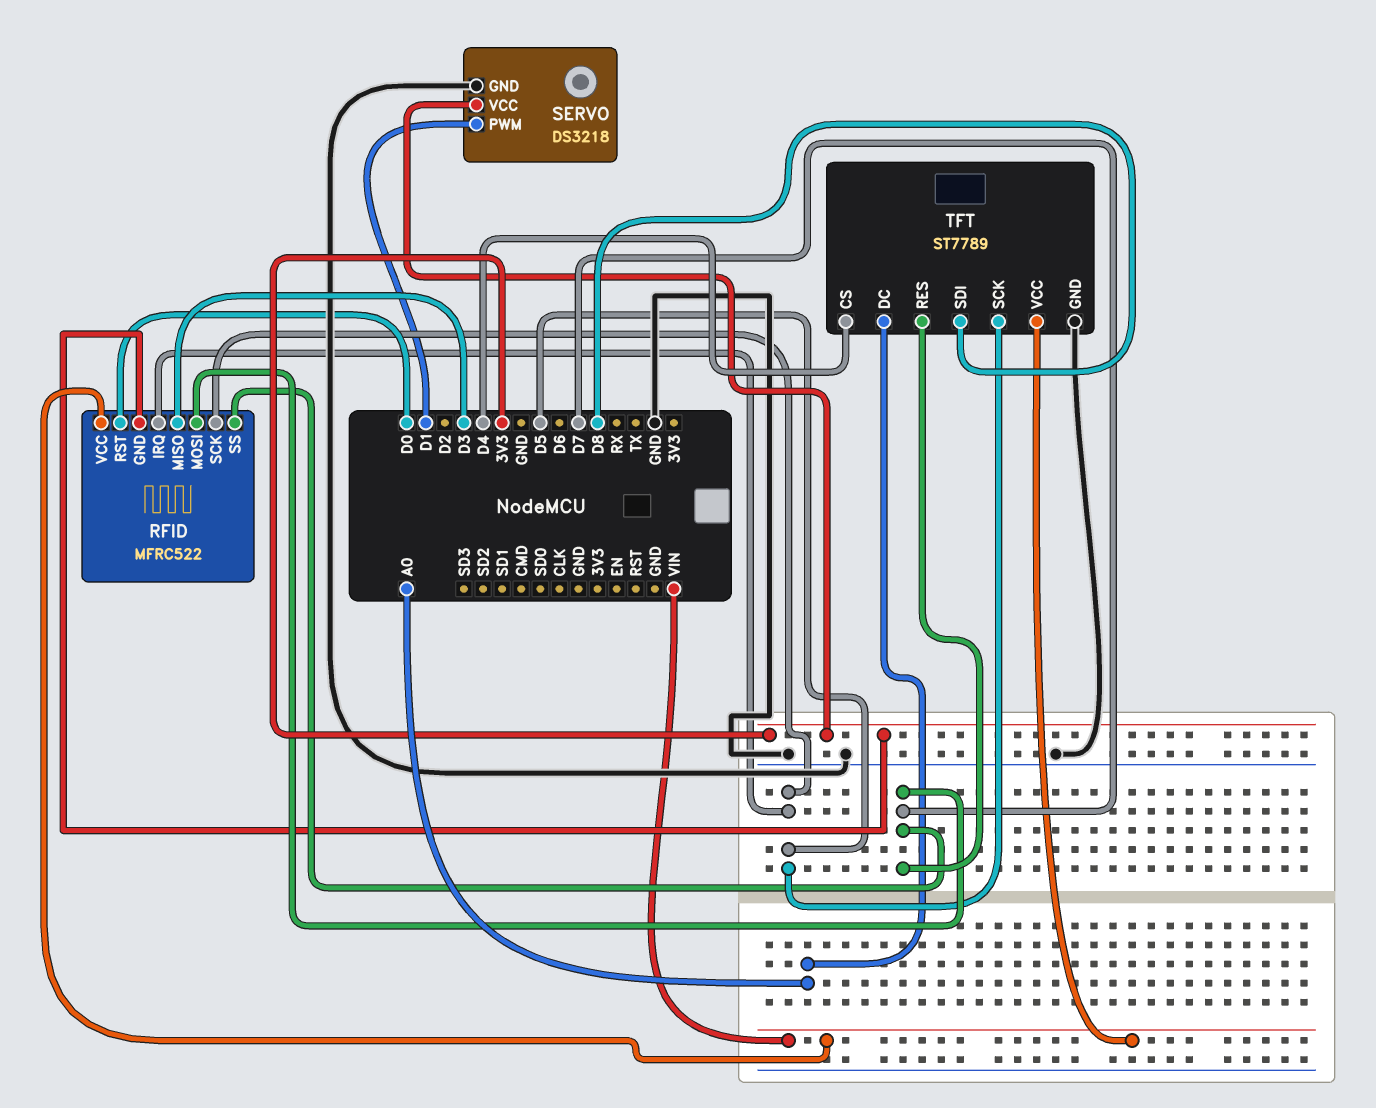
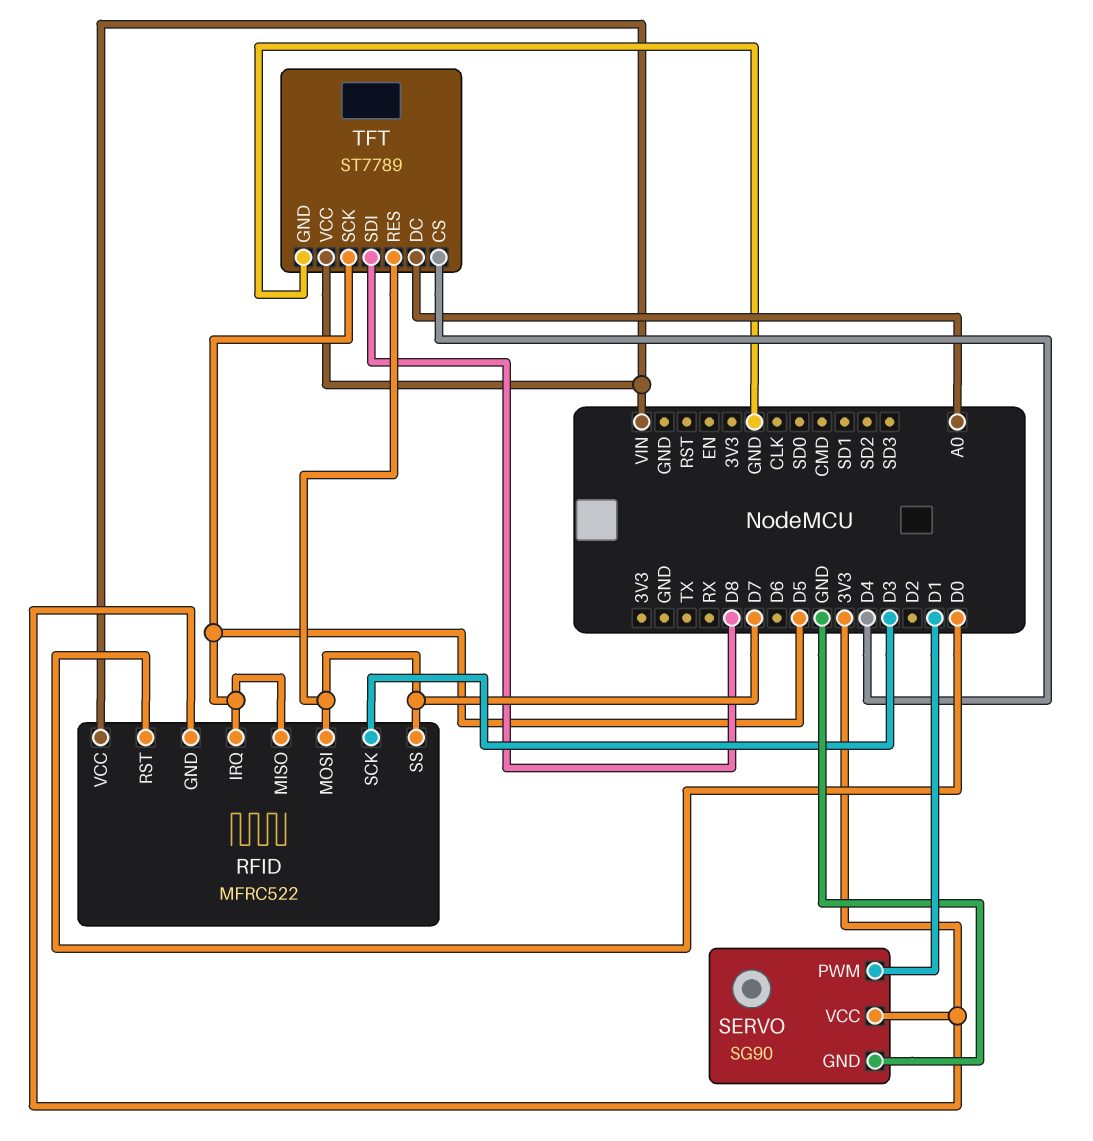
RFID pin MISO: D3 -> D5
RFID pin SCK: D5 -> D3
SERVO: DS3218 -> SG90

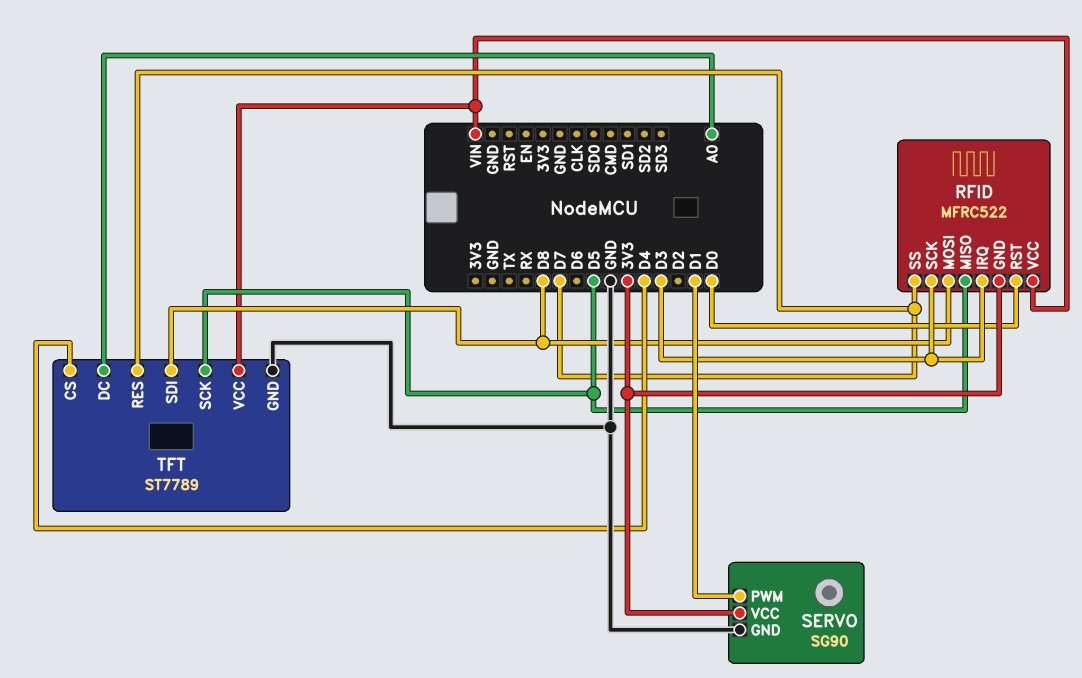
RFID pin IRQ: D5 -> D3
RFID pin MOSI: D7 -> D8

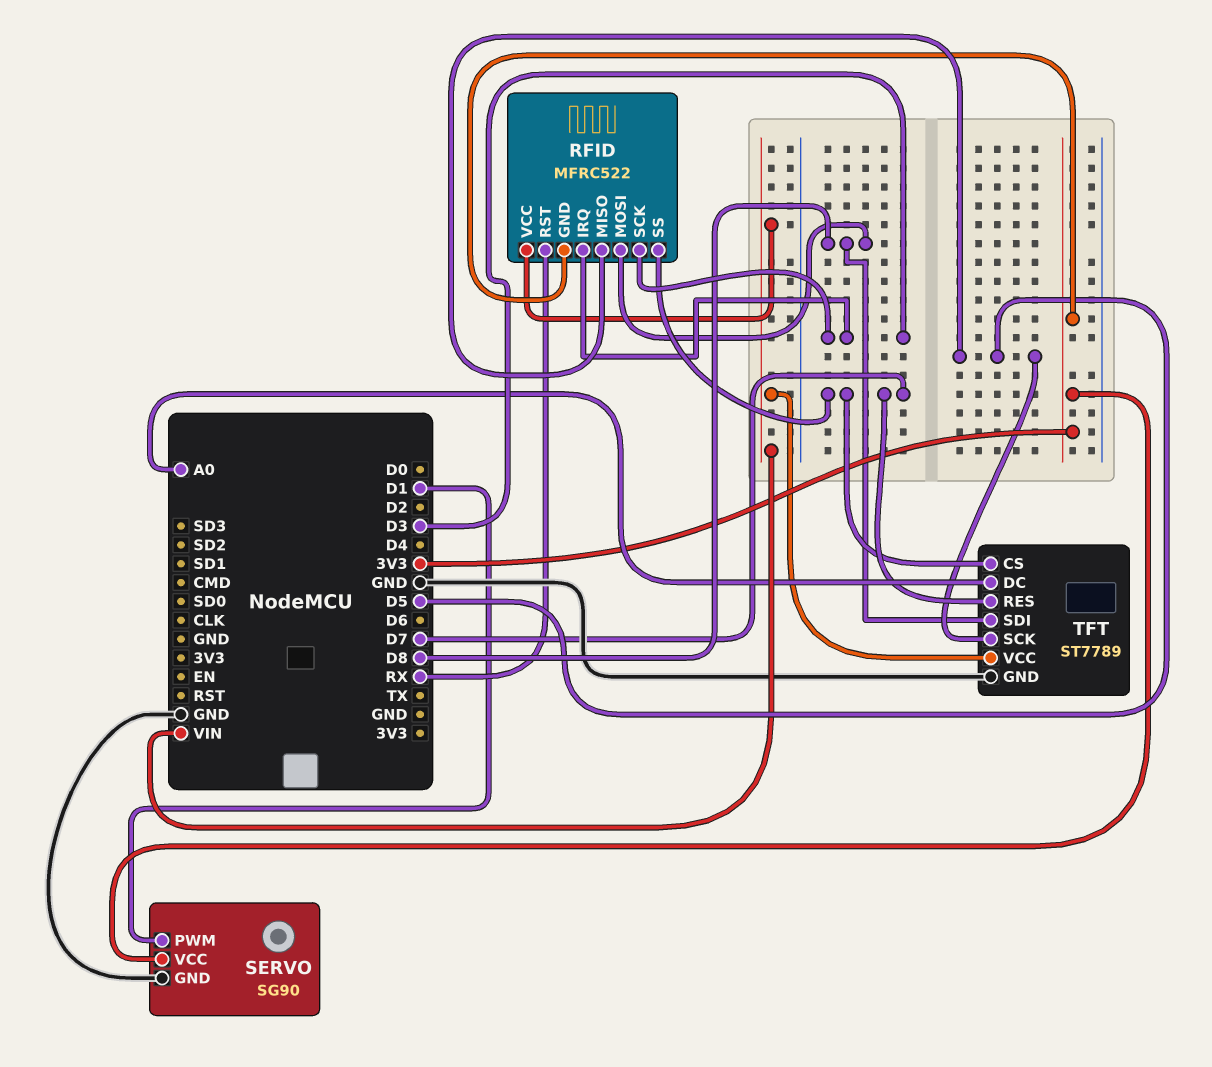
RFID pin RST: D0 -> RX
TFT pin CS: D4 -> D7

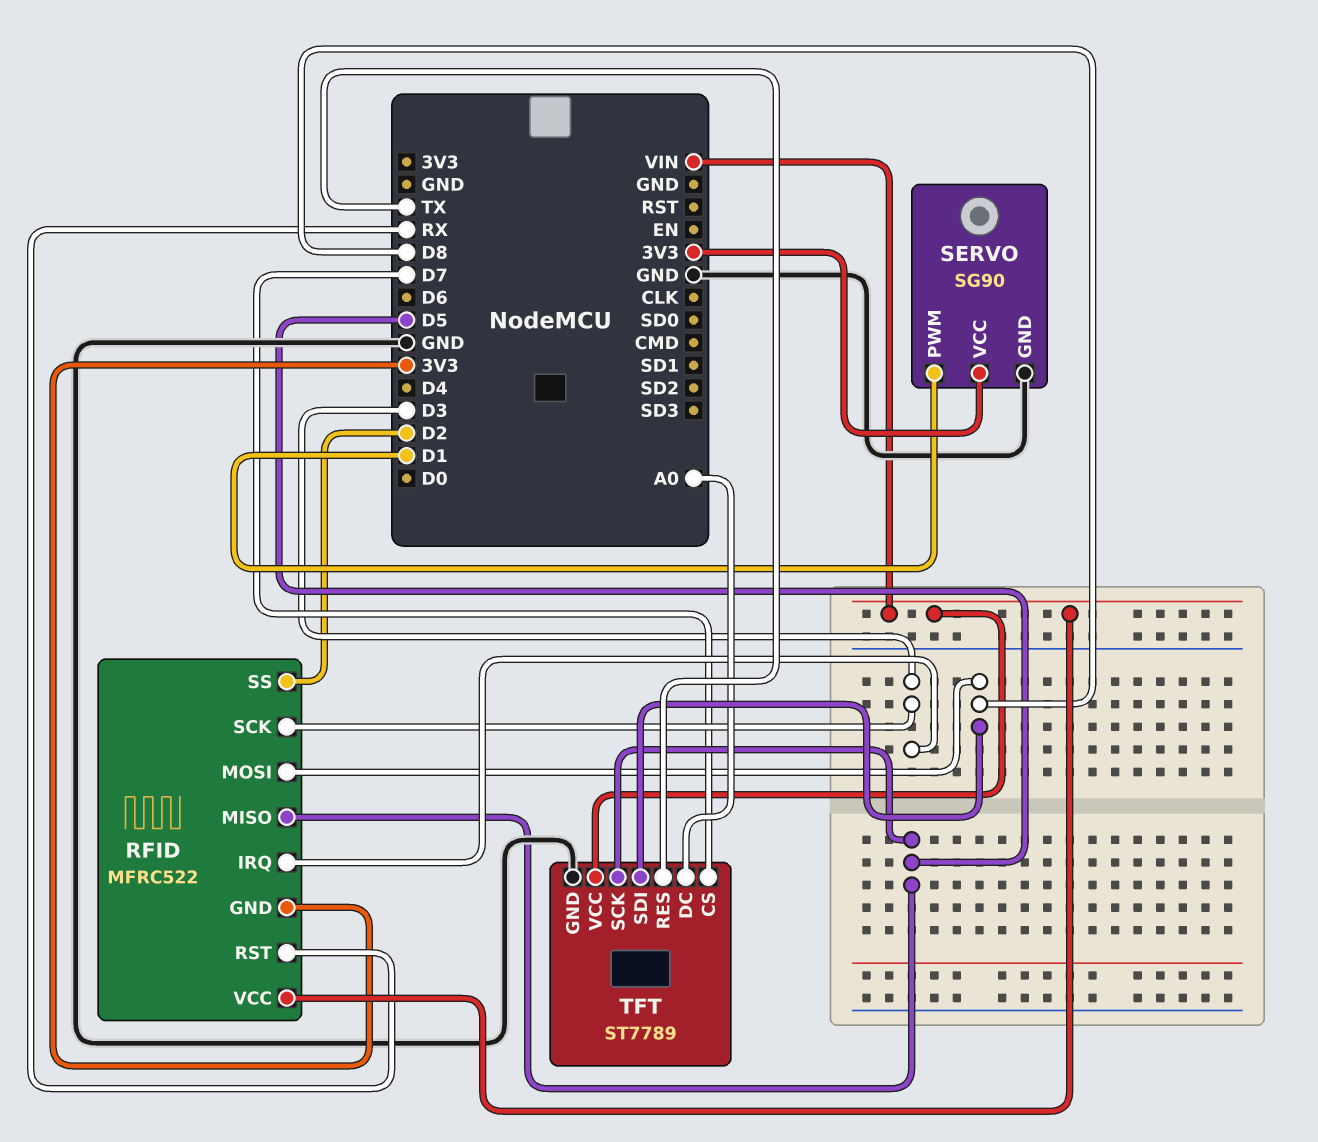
RFID pin SS: D7 -> D2
TFT pin RES: D7 -> TX

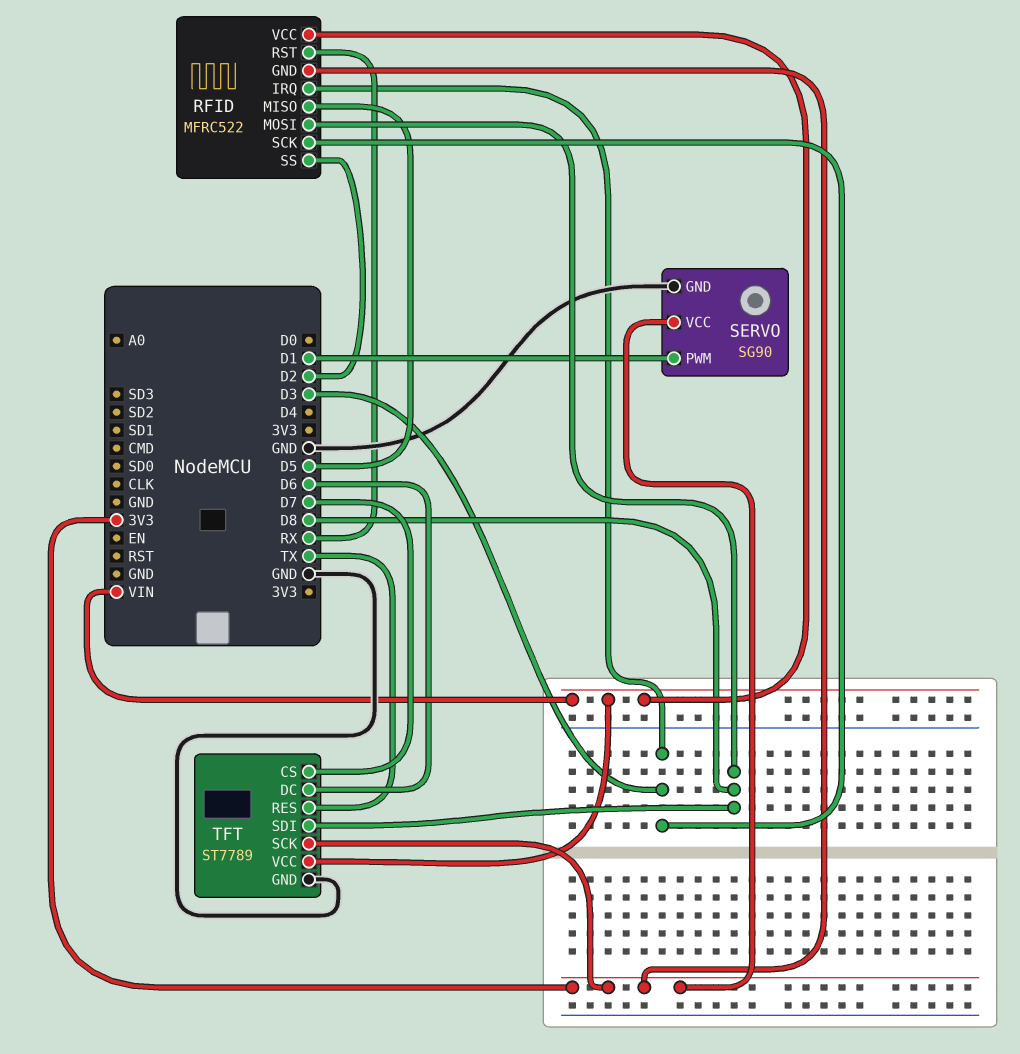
TFT pin DC: A0 -> D6
TFT pin SCK: D5 -> 3V3

